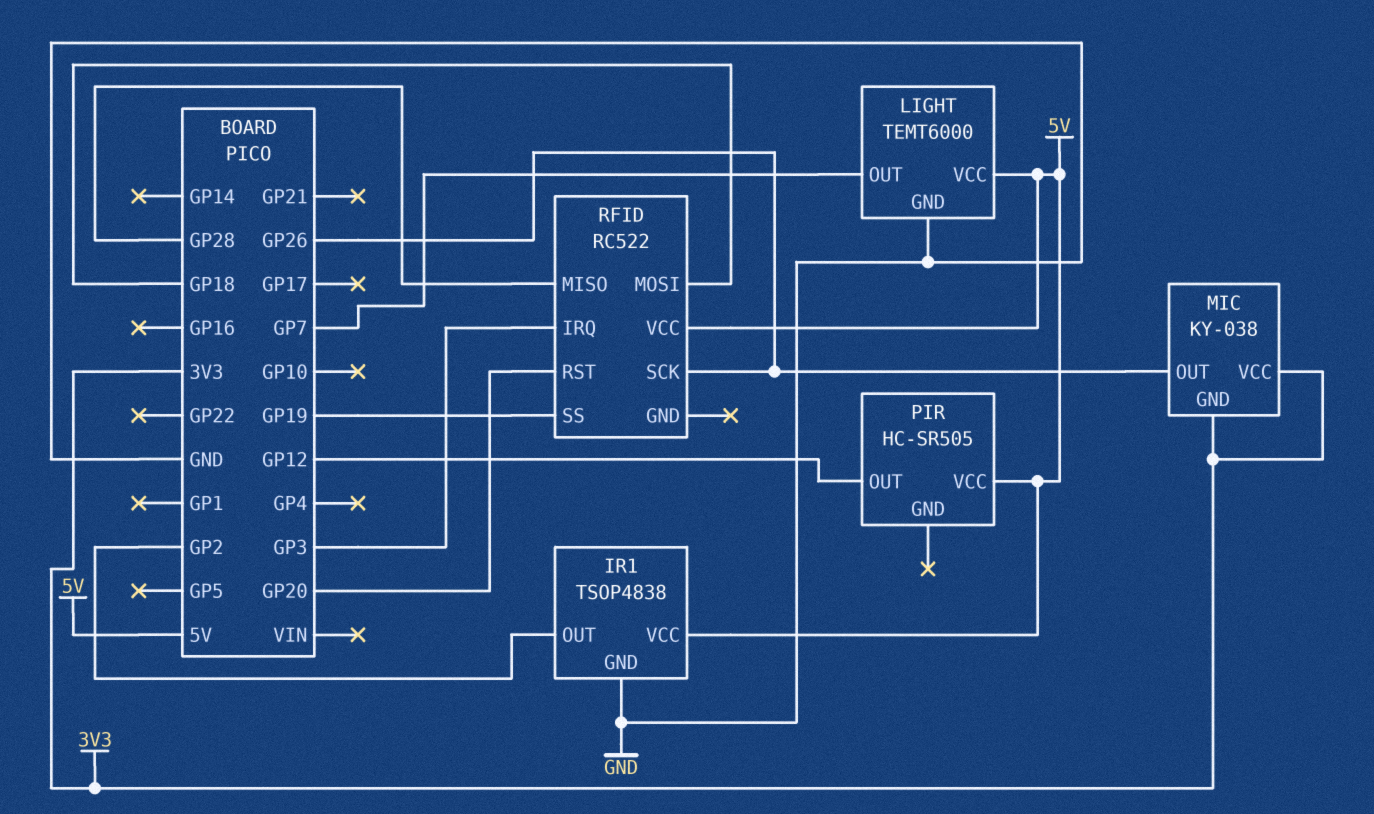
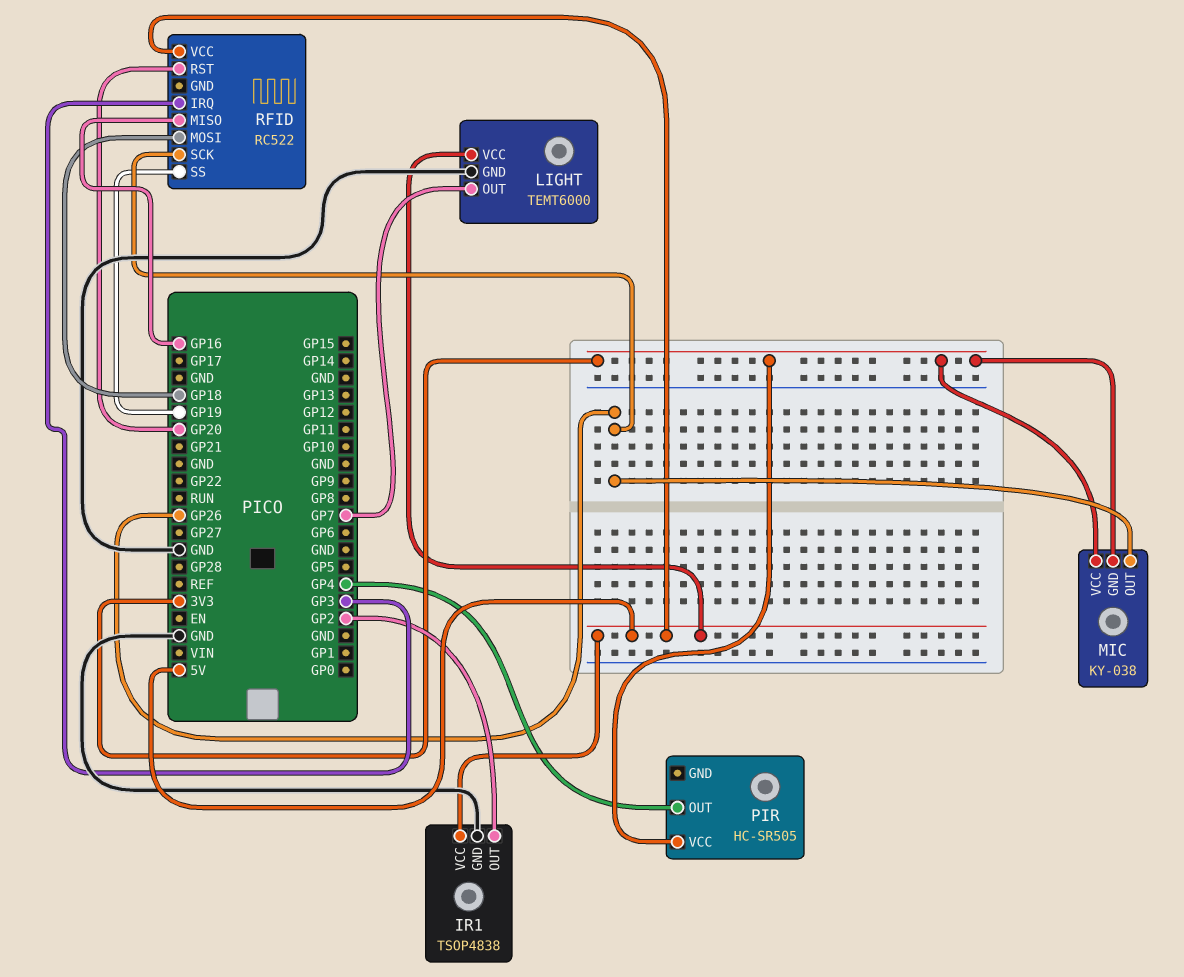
PIR pin OUT: GP12 -> GP4
PIR pin VCC: 5V -> 3V3
RFID pin MISO: GP28 -> GP16

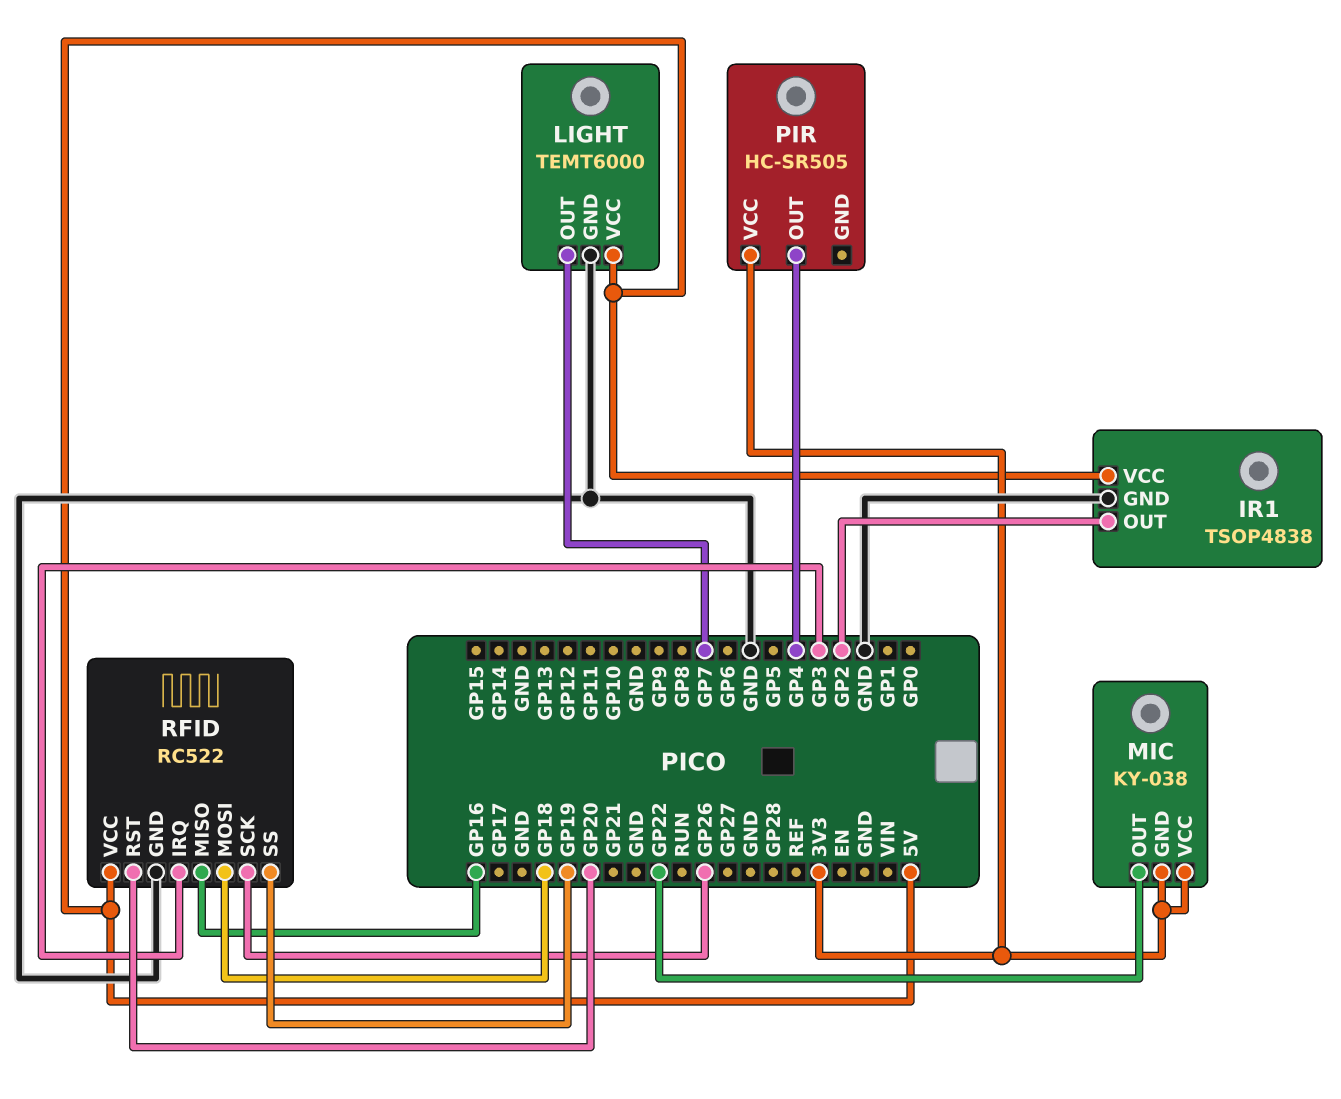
MIC pin OUT: GP26 -> GP22
RFID pin GND: none -> GND

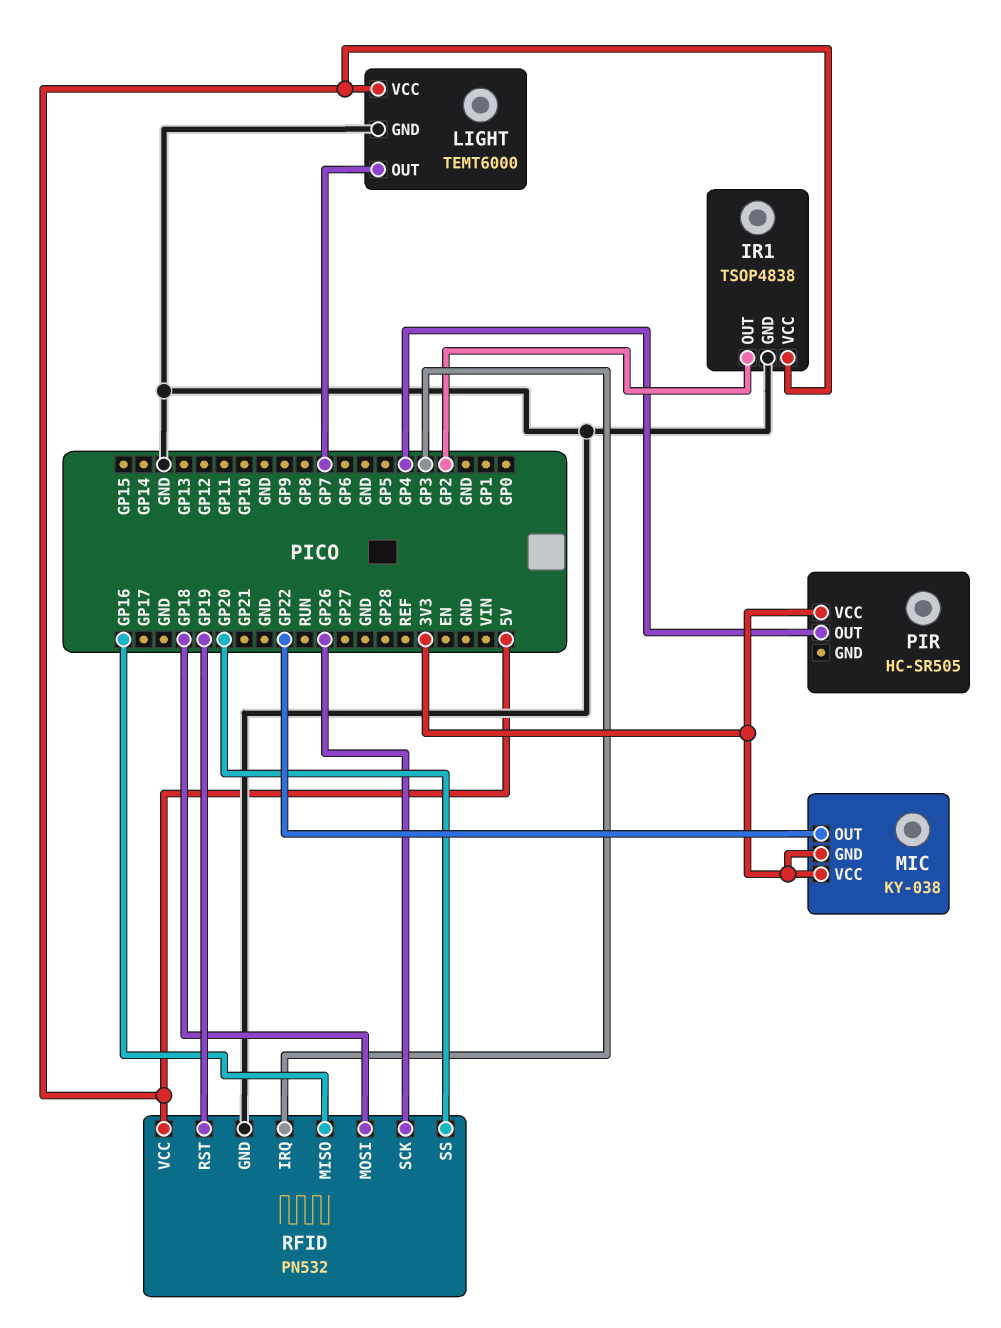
RFID: RC522 -> PN532
RFID pin RST: GP20 -> GP19
RFID pin SS: GP19 -> GP20

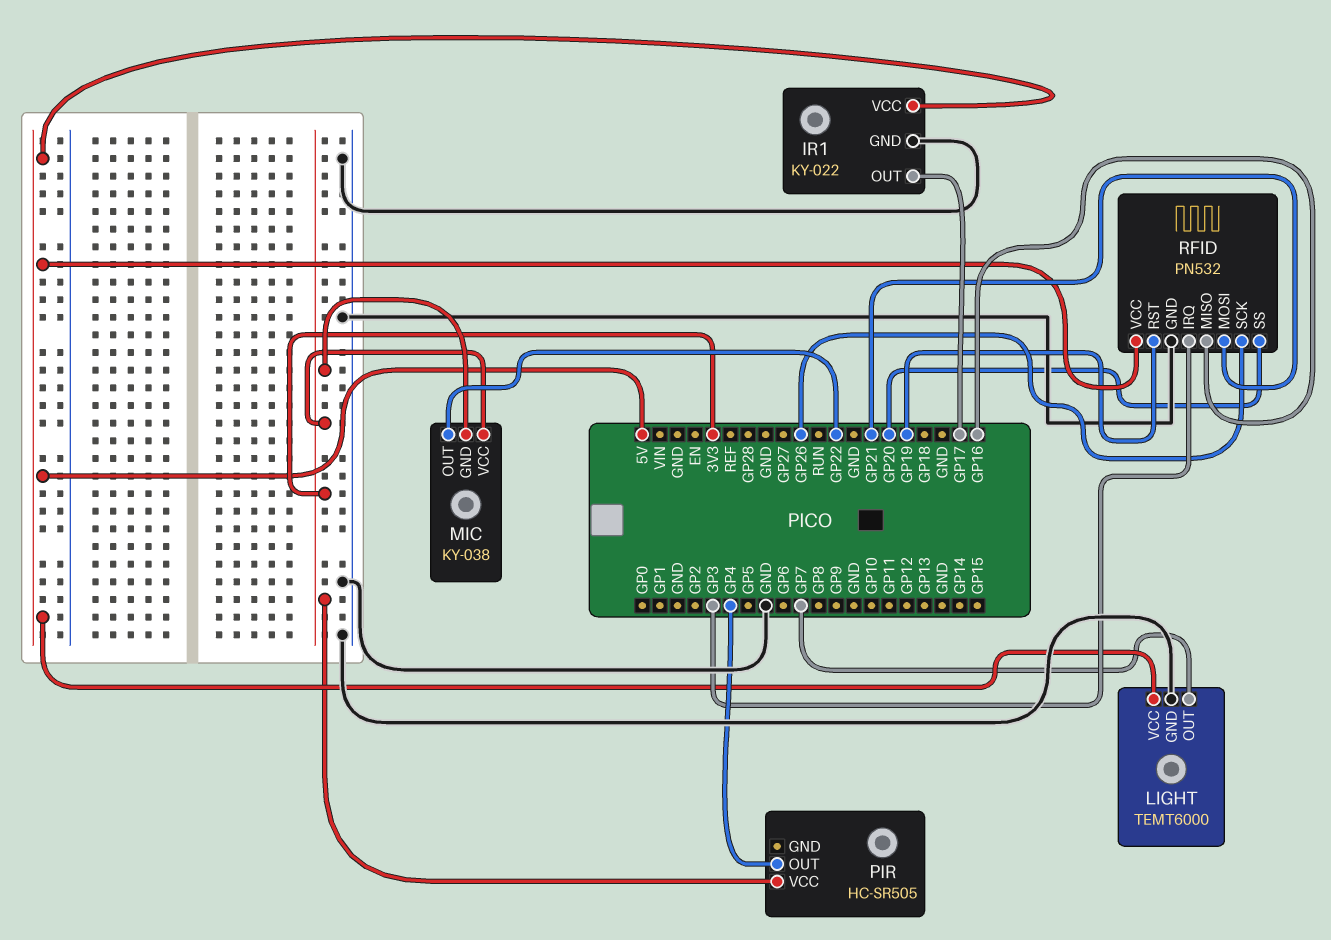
IR1: TSOP4838 -> KY-022
IR1 pin OUT: GP2 -> GP17
RFID pin MOSI: GP18 -> GP21

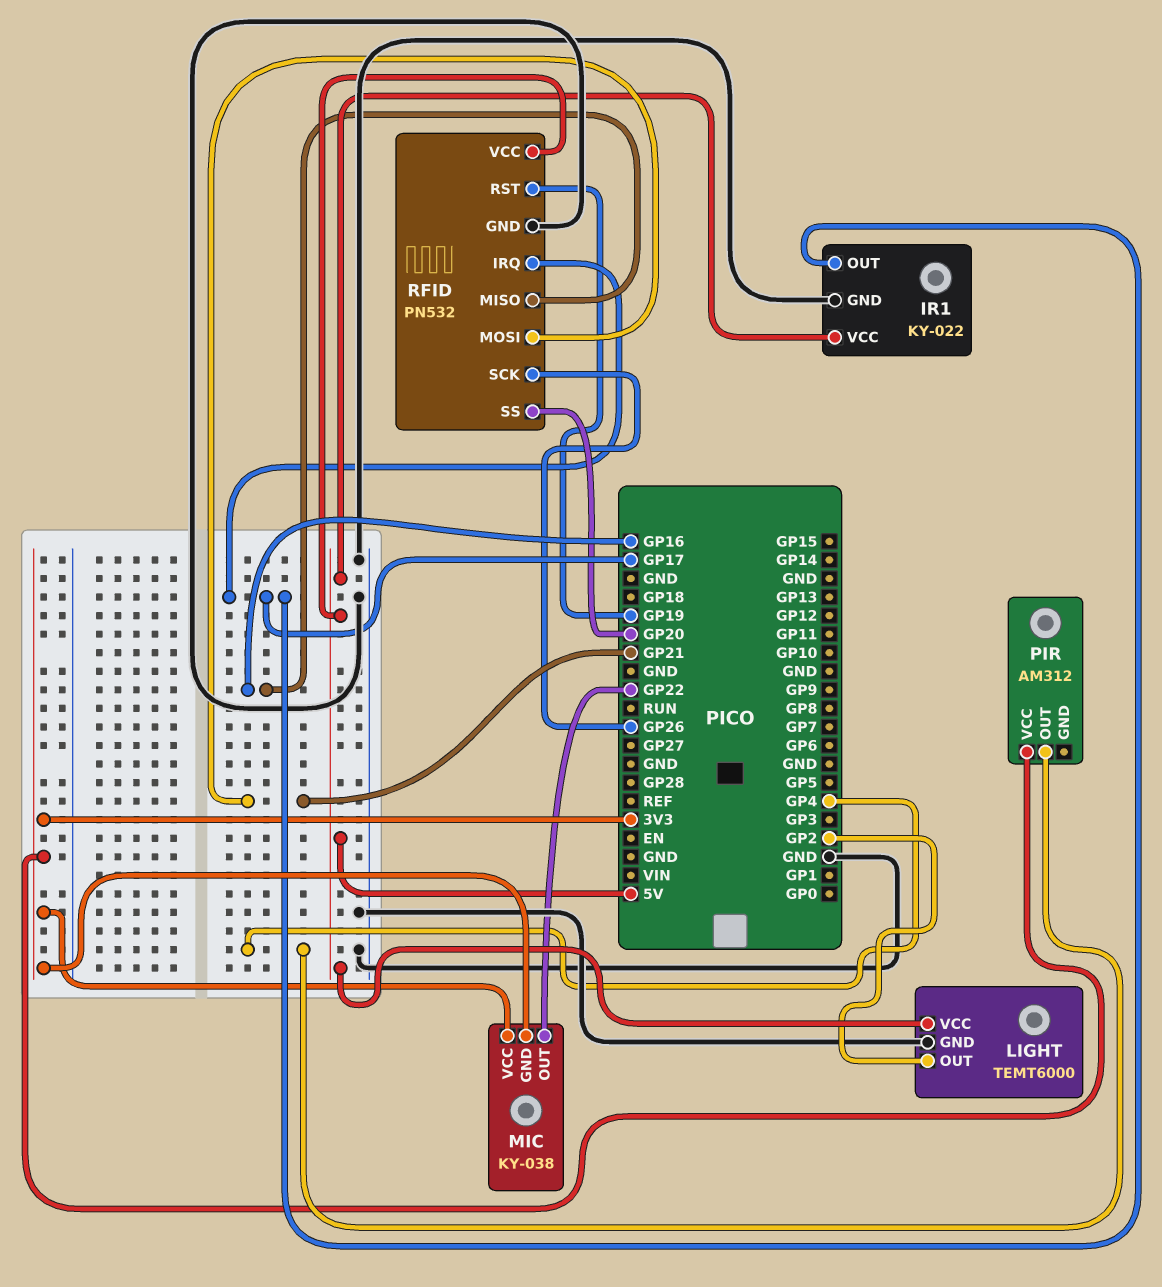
LIGHT pin OUT: GP7 -> GP2
PIR: HC-SR505 -> AM312
RFID pin IRQ: GP3 -> GP17

